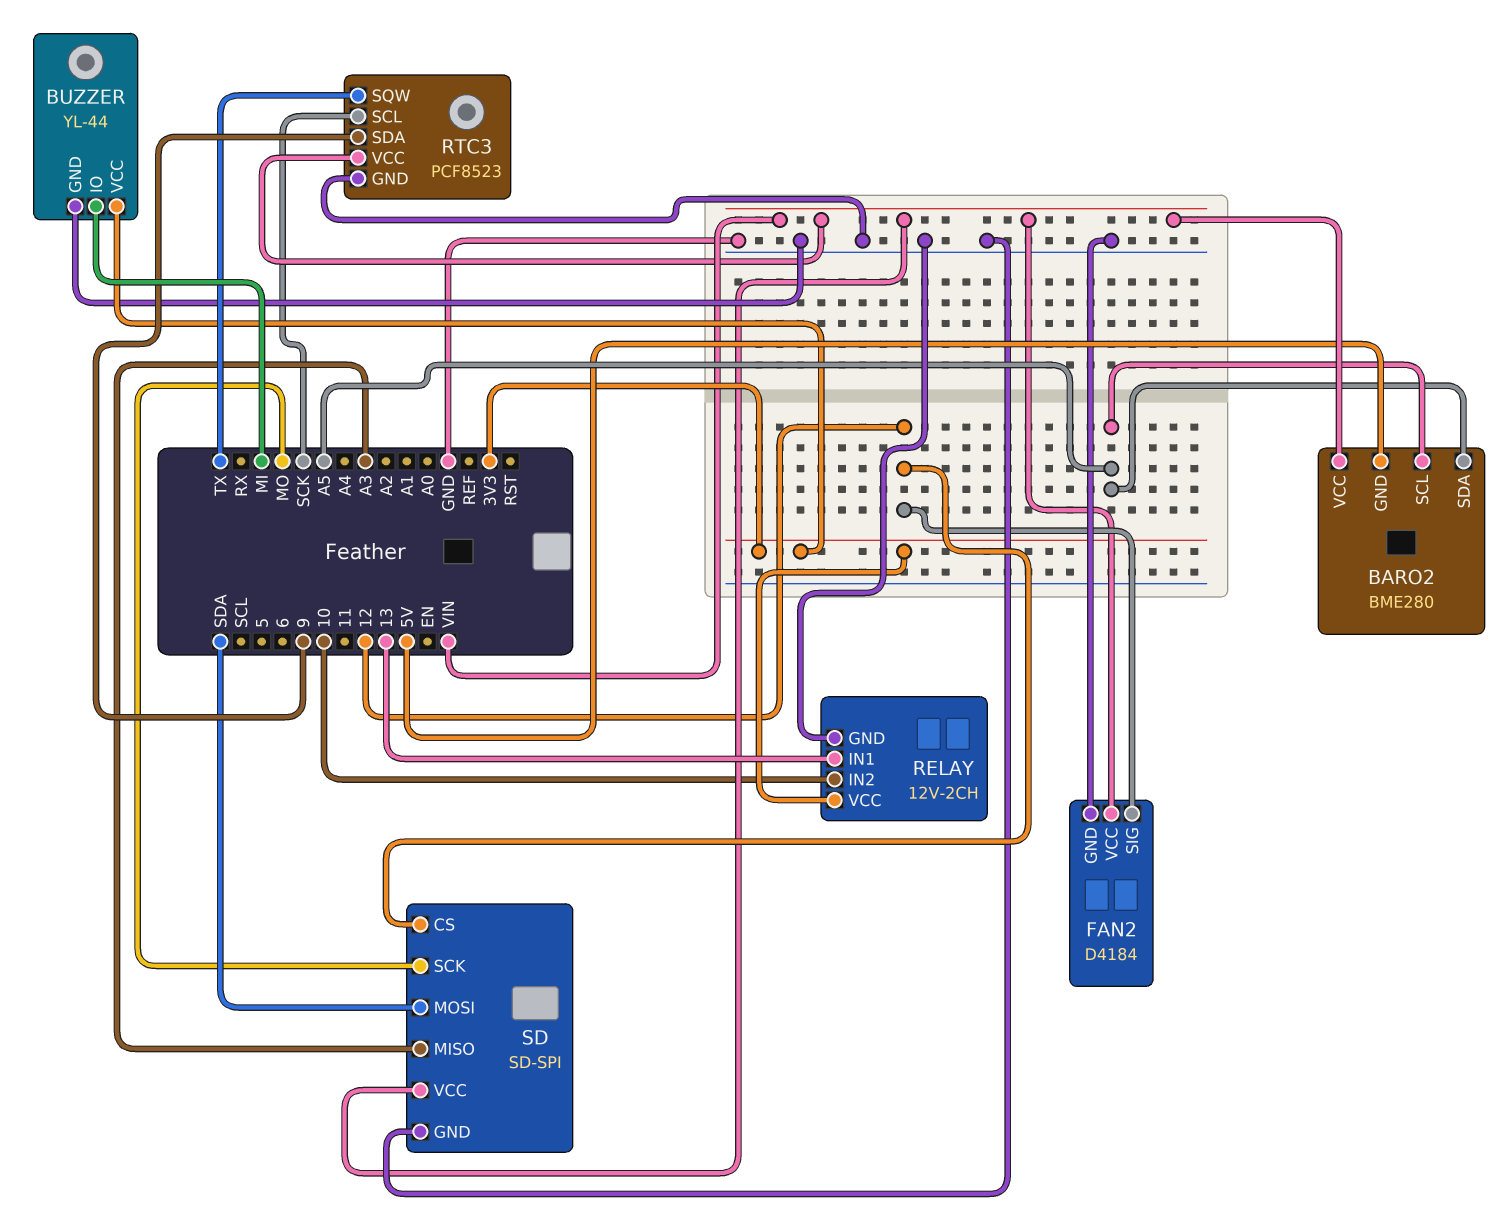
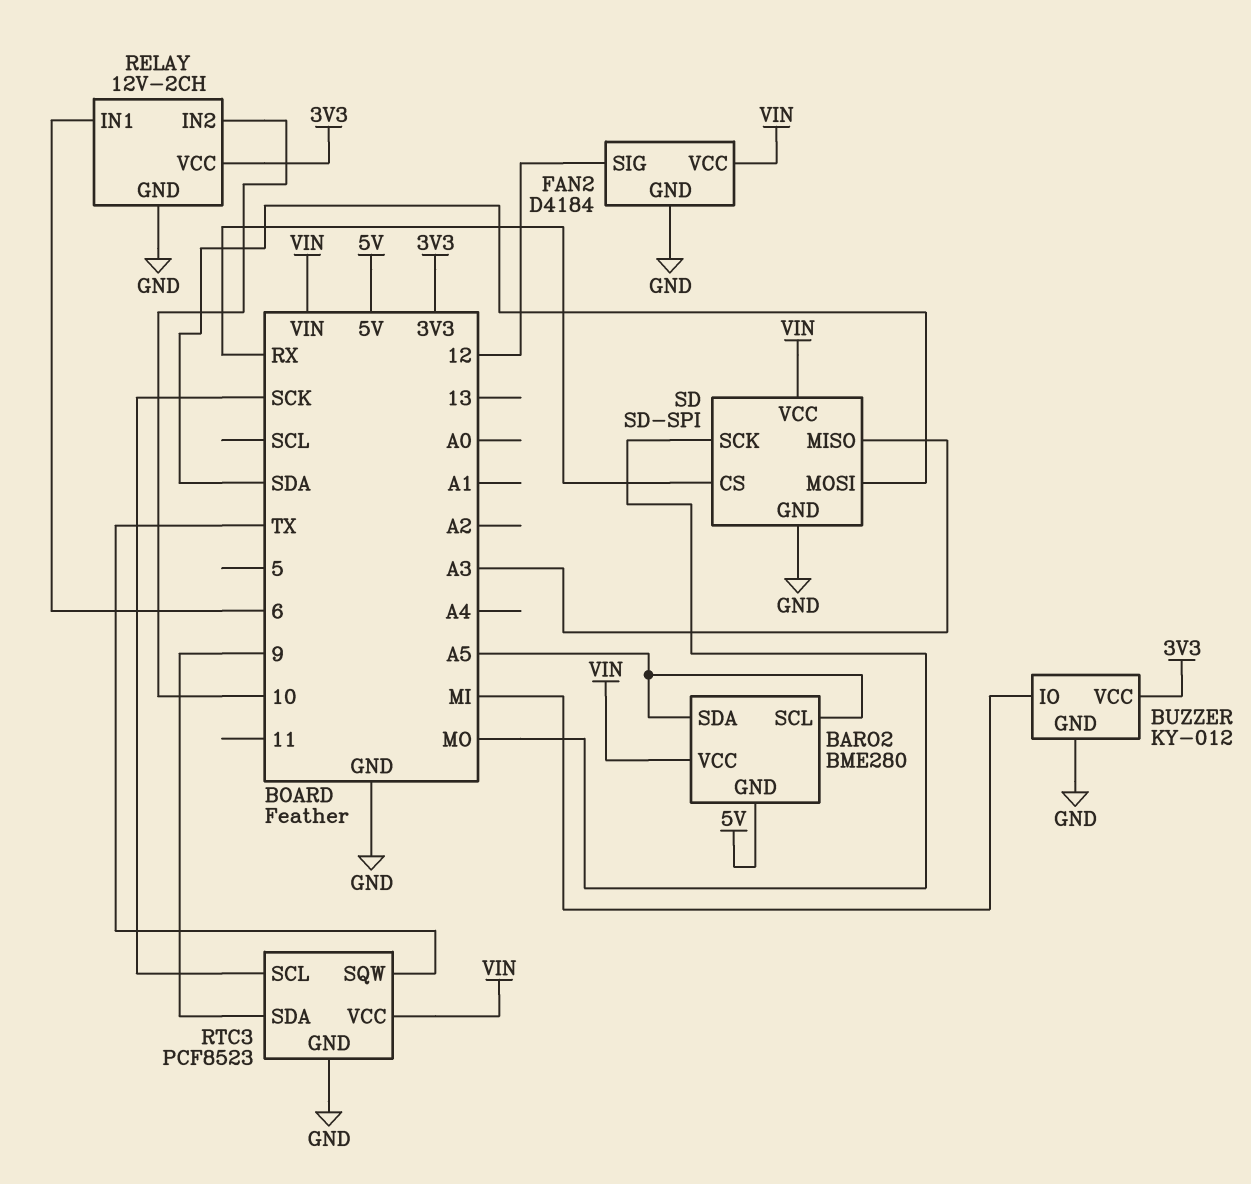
BUZZER: YL-44 -> KY-012
RELAY pin IN1: 13 -> 6
SD pin CS: 12 -> RX

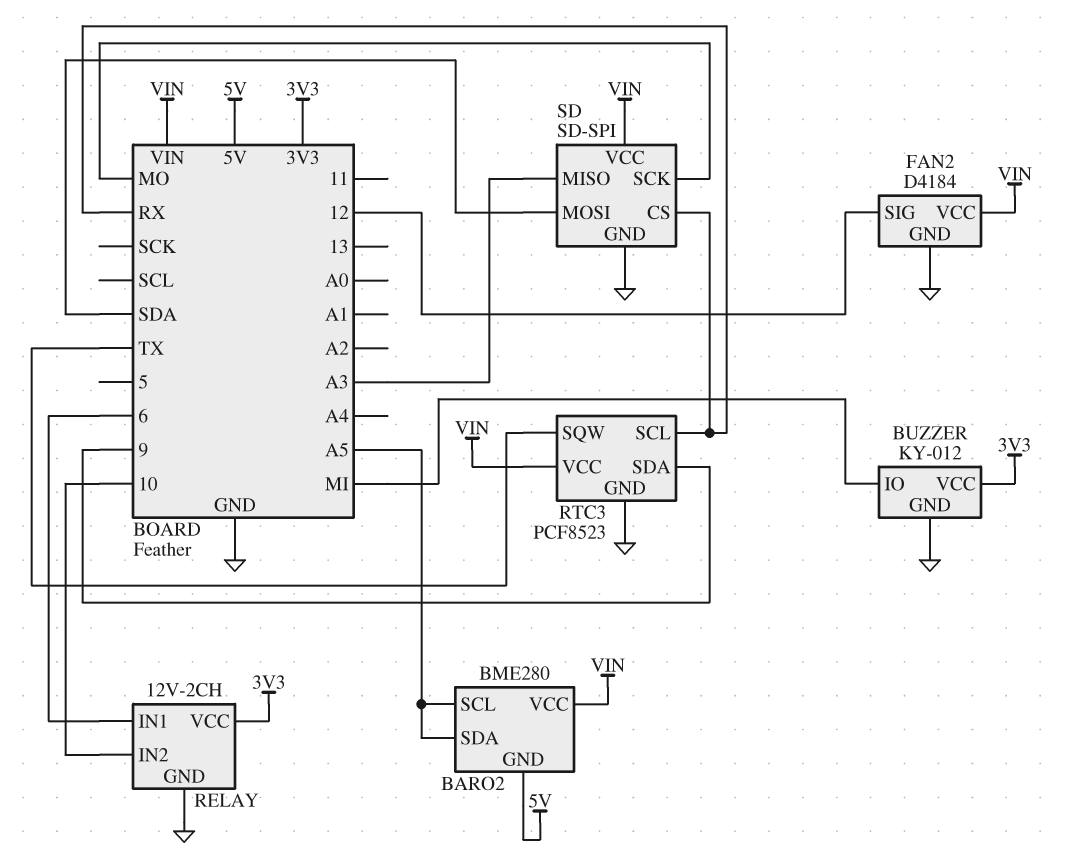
RTC3 pin SCL: SCK -> RX

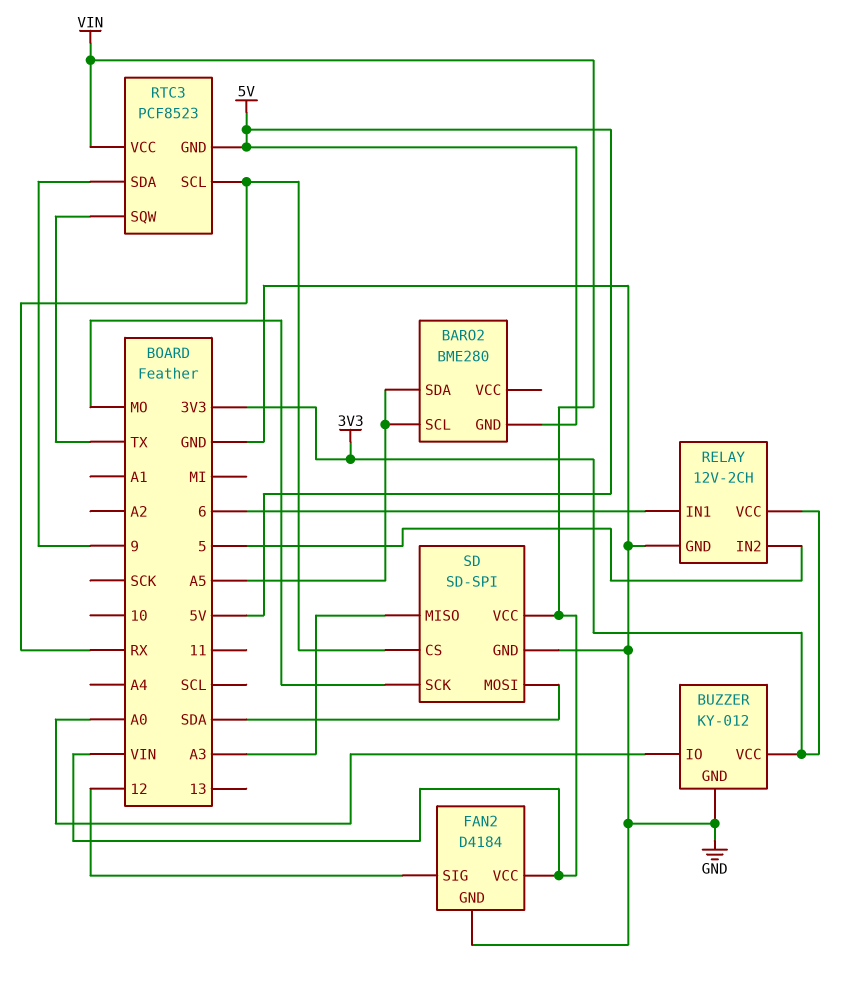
BARO2 pin VCC: VIN -> none
BUZZER pin IO: MI -> A0
RELAY pin IN2: 10 -> 5
RTC3 pin GND: GND -> 5V

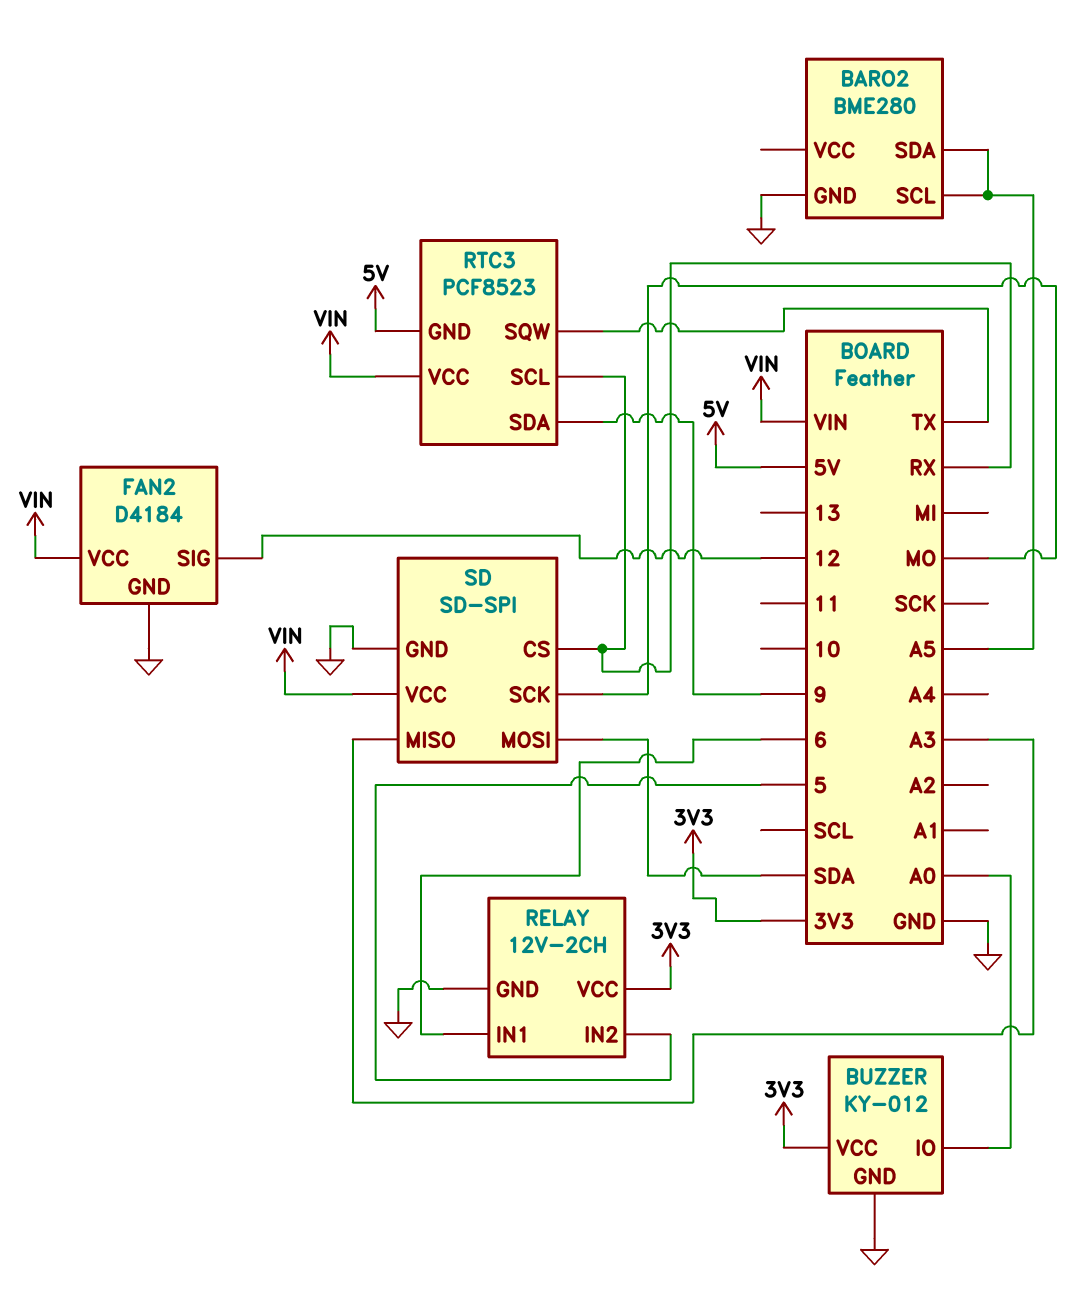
BARO2 pin GND: 5V -> GND

